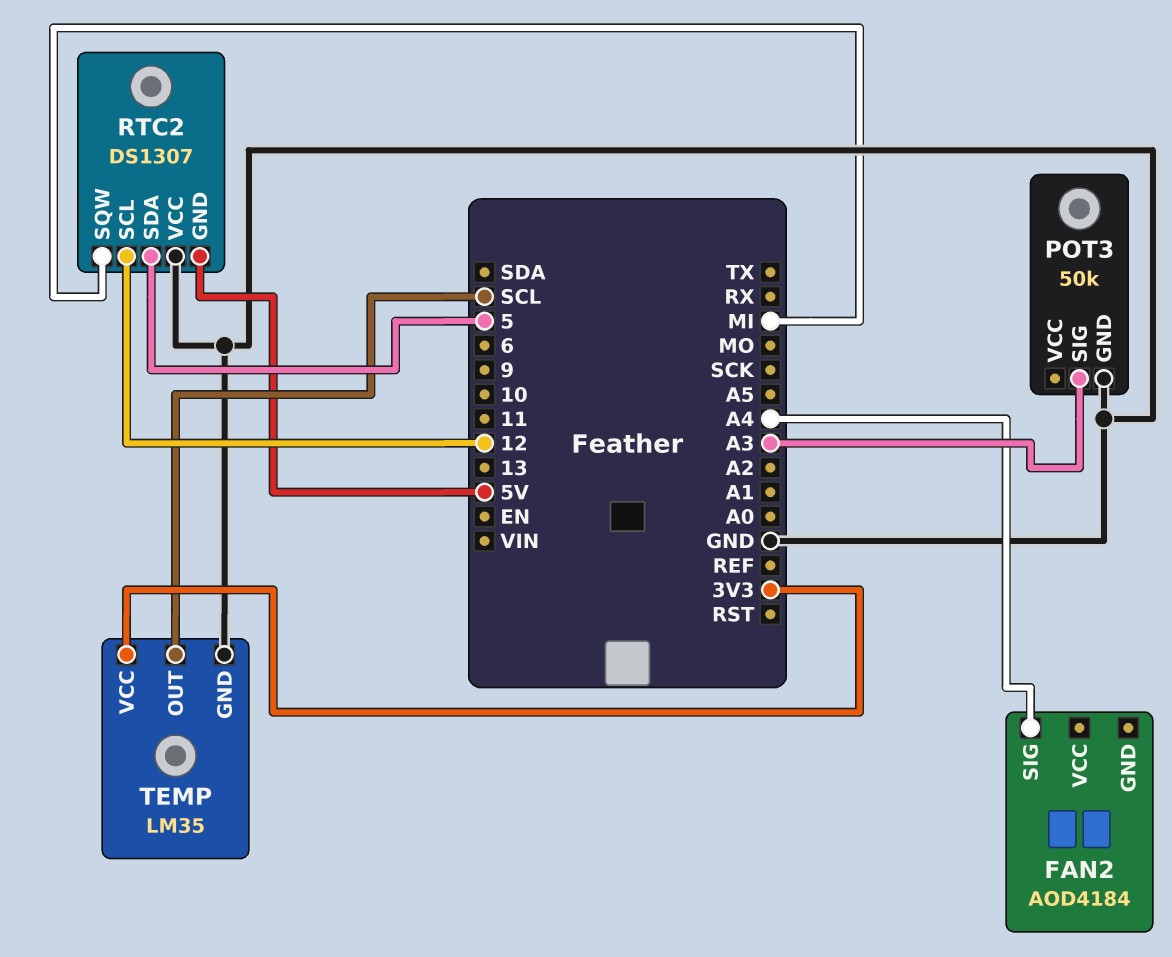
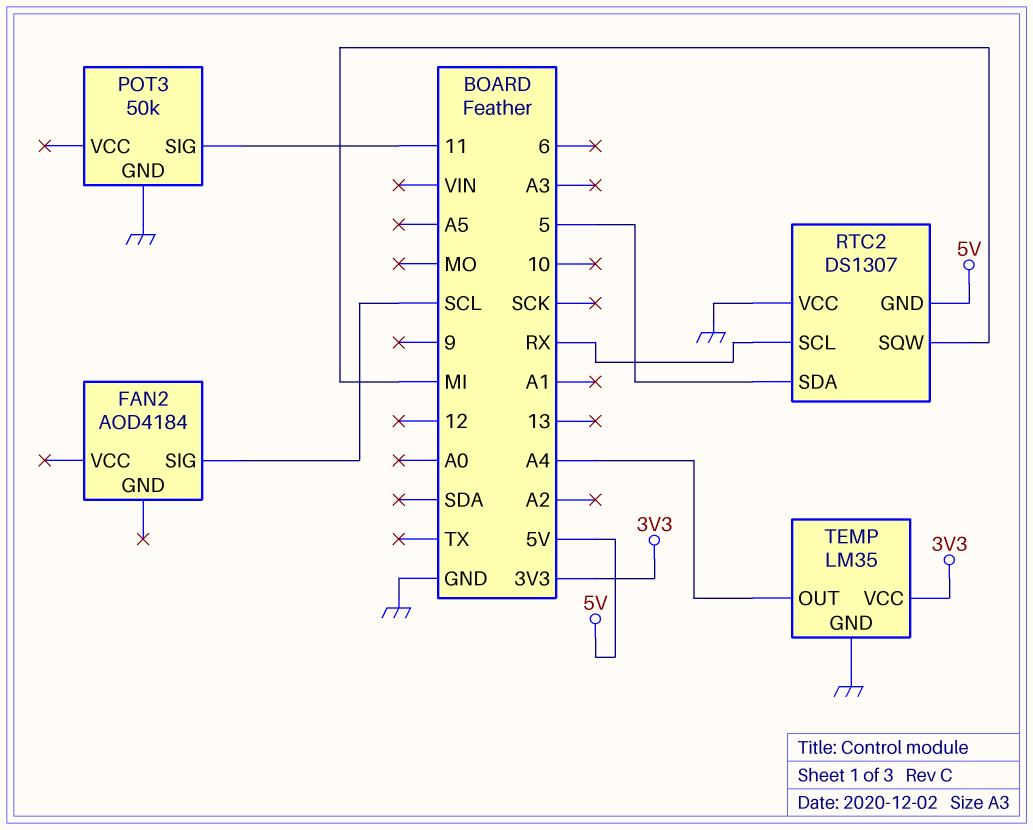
FAN2 pin SIG: A4 -> SCL
POT3 pin SIG: A3 -> 11
RTC2 pin SCL: 12 -> RX
TEMP pin OUT: SCL -> A4

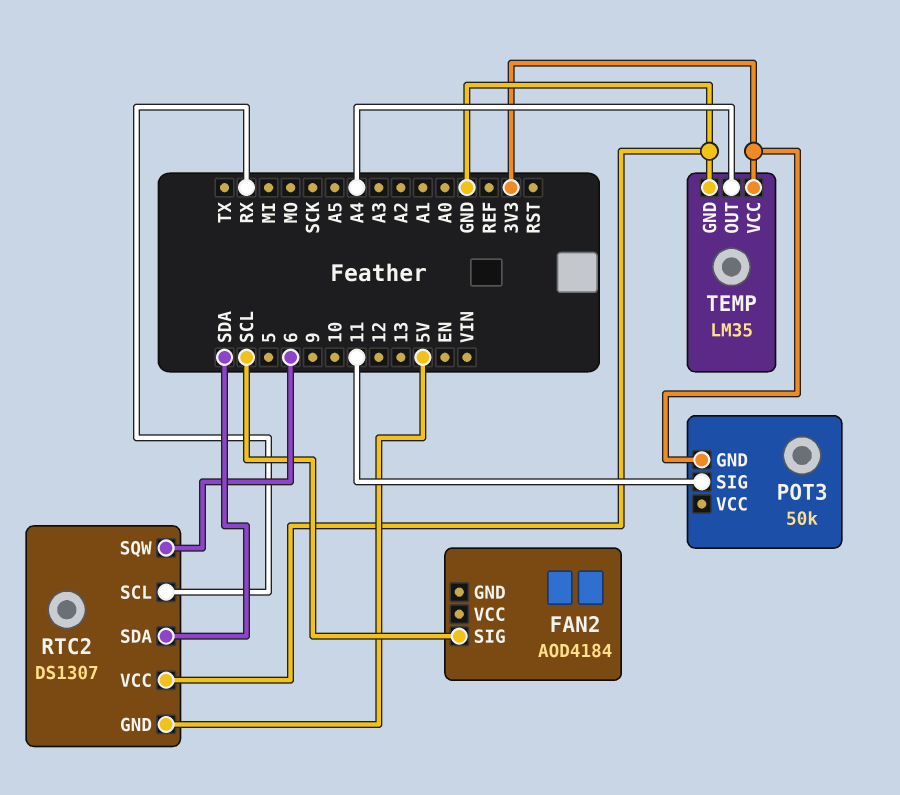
POT3 pin GND: GND -> 3V3
RTC2 pin SDA: 5 -> SDA
RTC2 pin SQW: MI -> 6

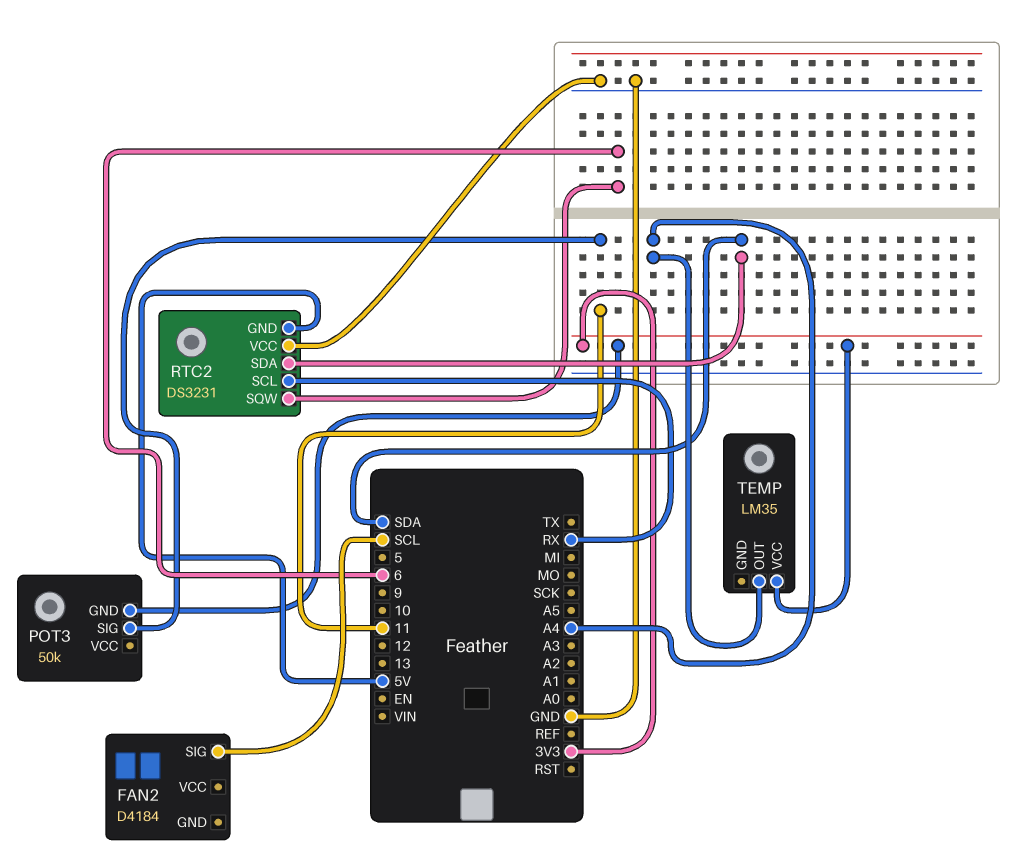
FAN2: AOD4184 -> D4184
RTC2: DS1307 -> DS3231
TEMP pin GND: GND -> none

